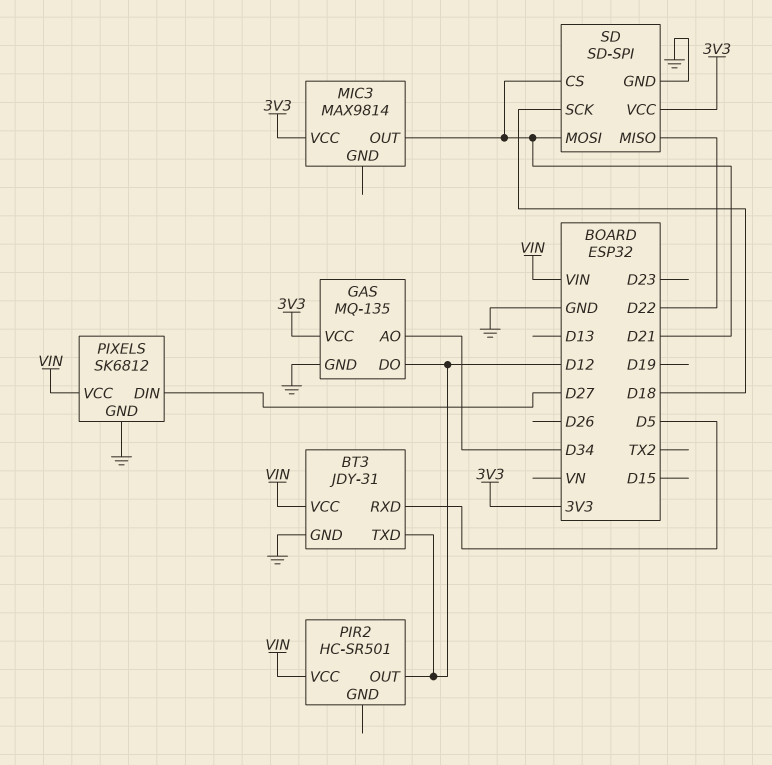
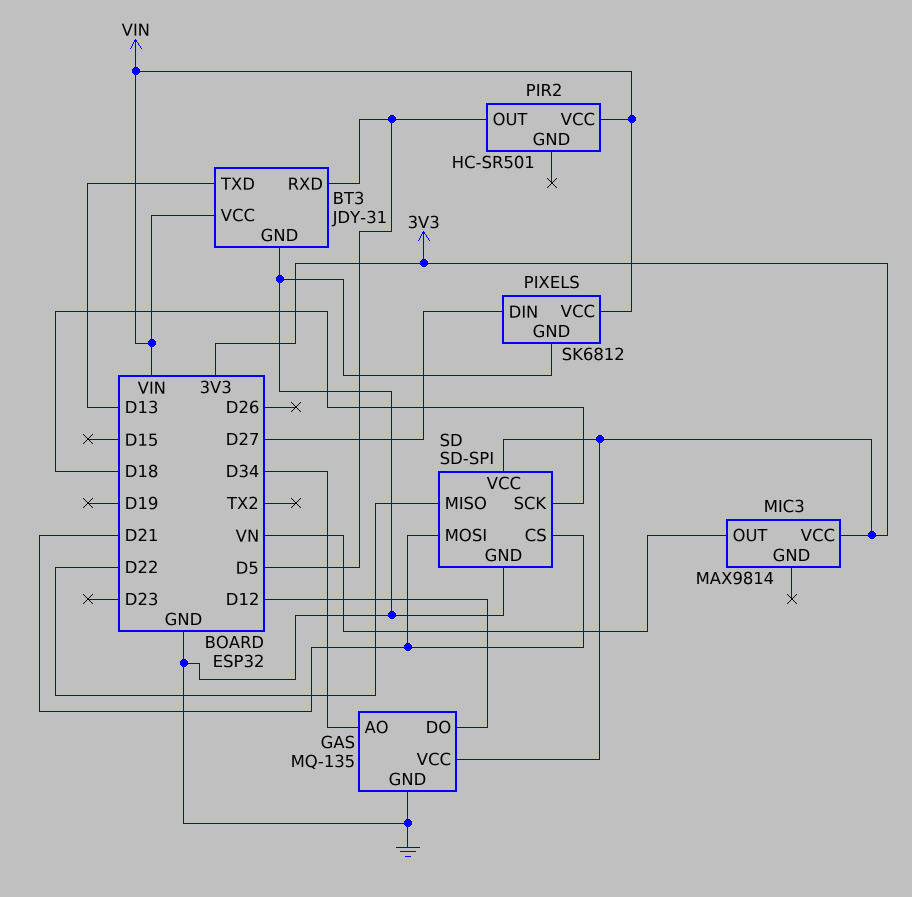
BT3 pin TXD: D12 -> D13
MIC3 pin OUT: D21 -> VN
PIR2 pin OUT: D12 -> D5

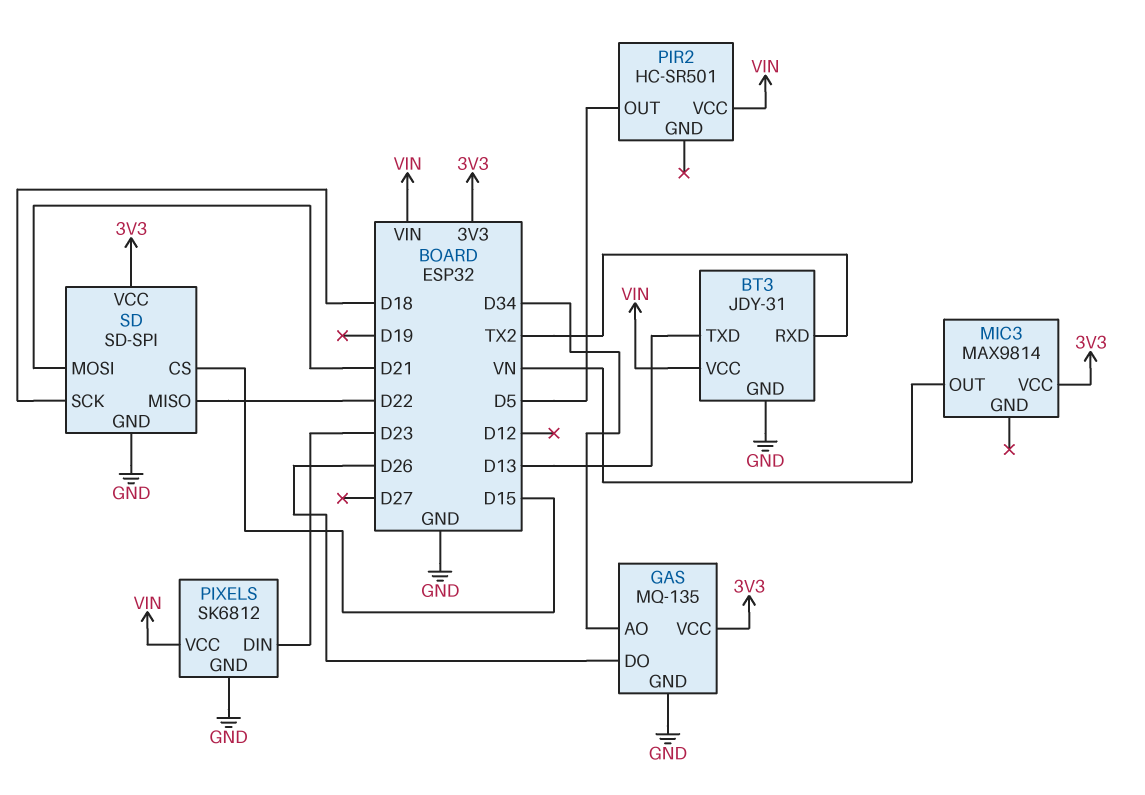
BT3 pin RXD: D5 -> TX2
GAS pin DO: D12 -> D26
PIXELS pin DIN: D27 -> D23
SD pin CS: D21 -> D15

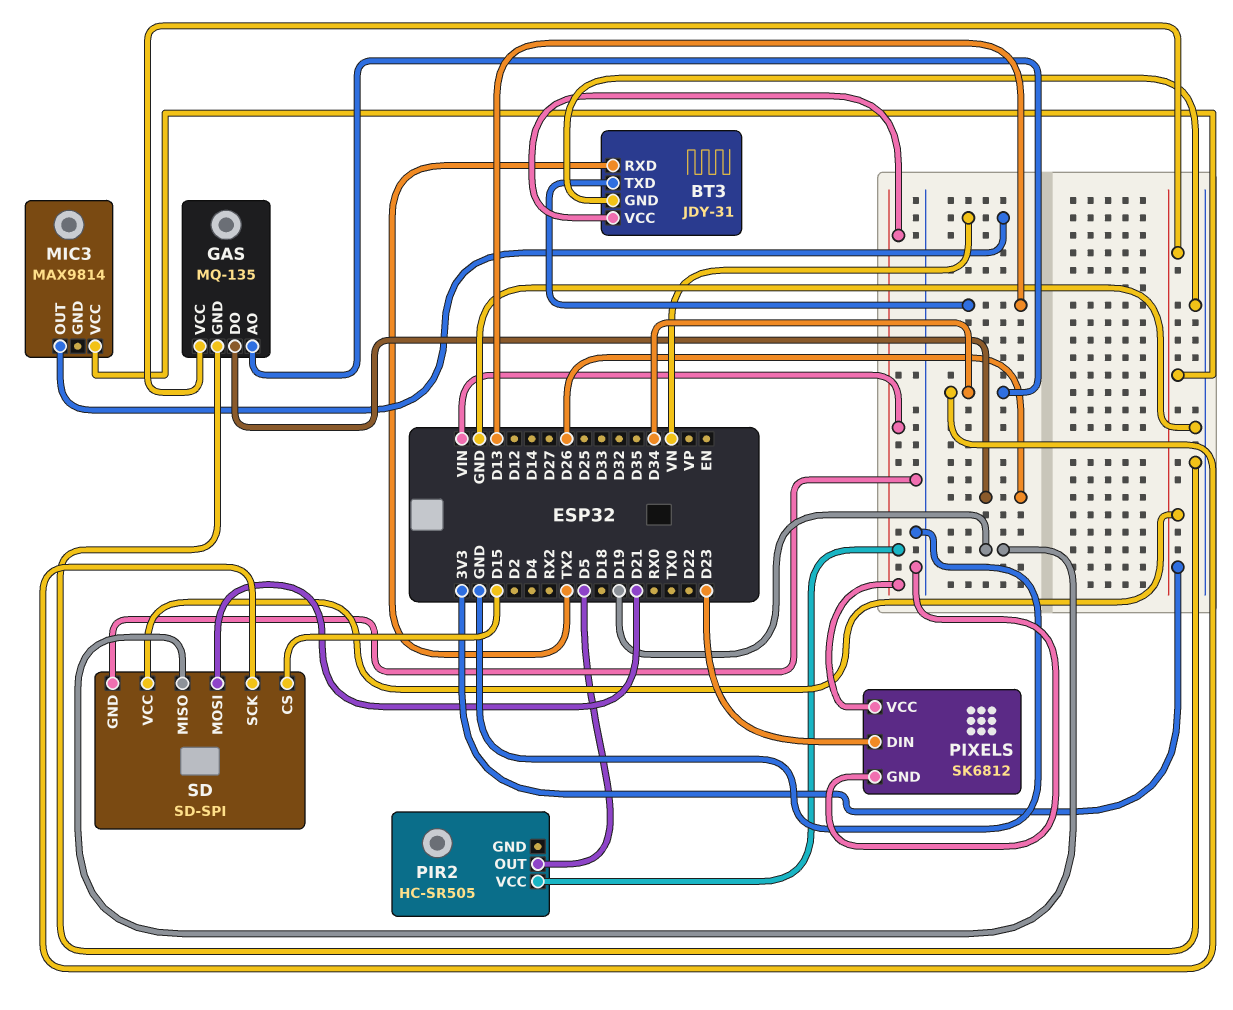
PIR2: HC-SR501 -> HC-SR505
SD pin MISO: D22 -> D19
SD pin SCK: D18 -> D34

